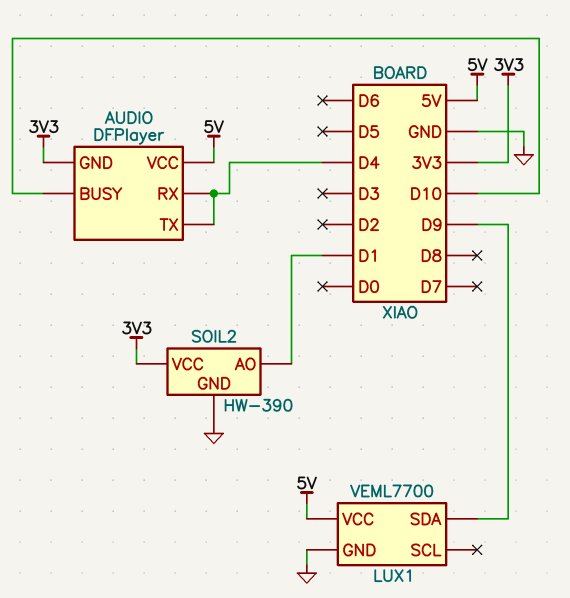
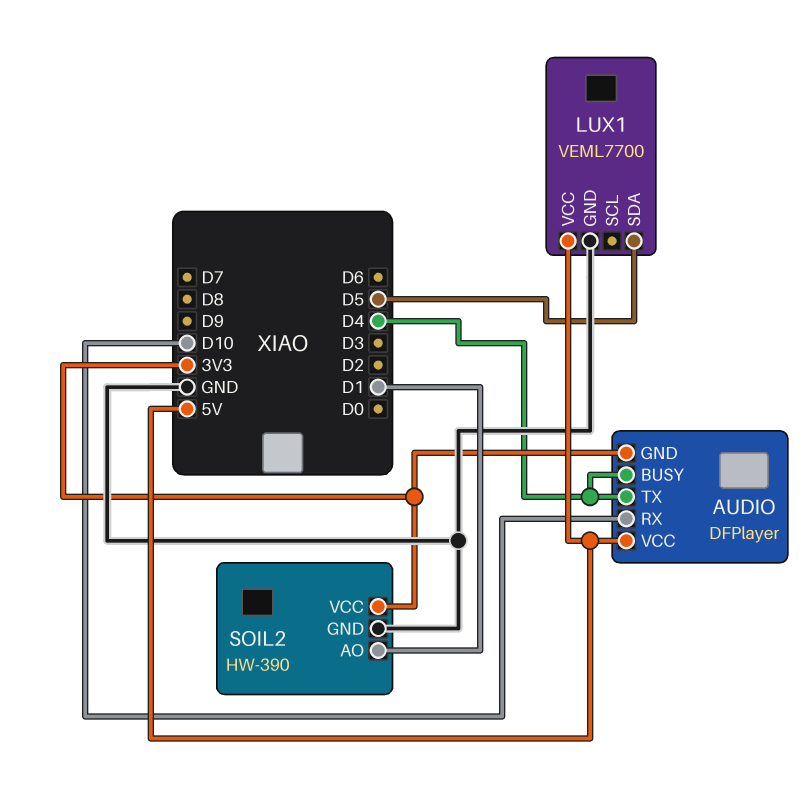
AUDIO pin BUSY: D10 -> D4
AUDIO pin RX: D4 -> D10
LUX1 pin SDA: D9 -> D5

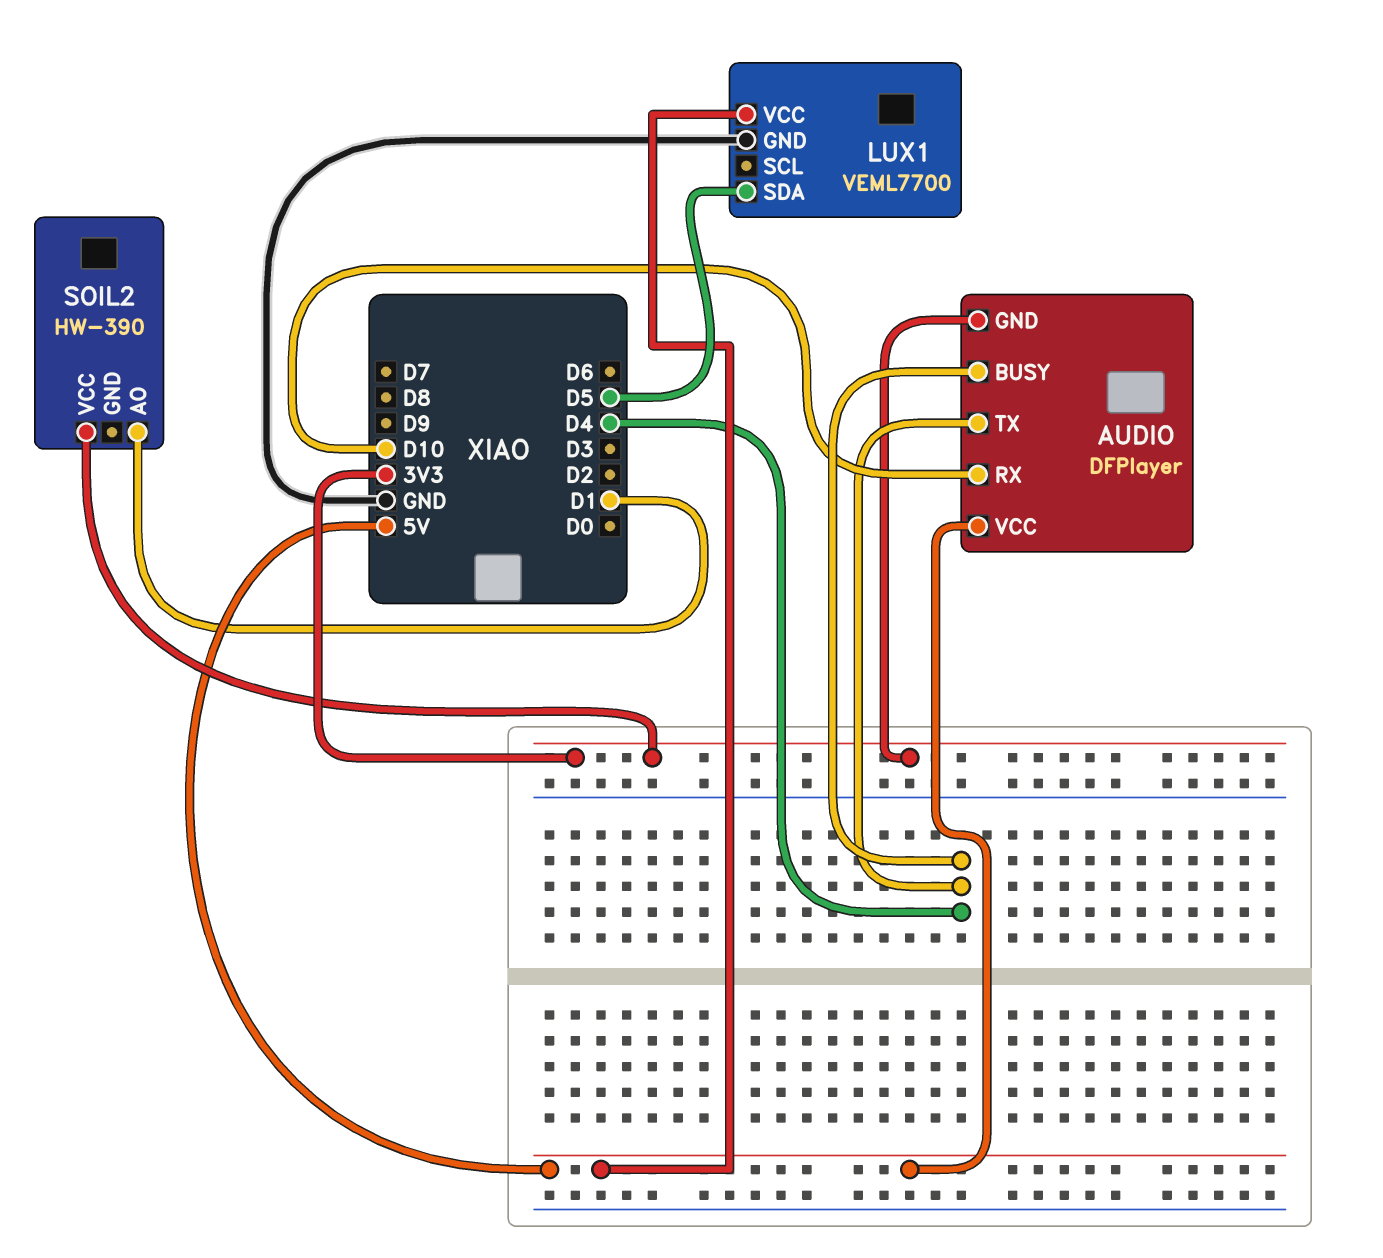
SOIL2 pin GND: GND -> none

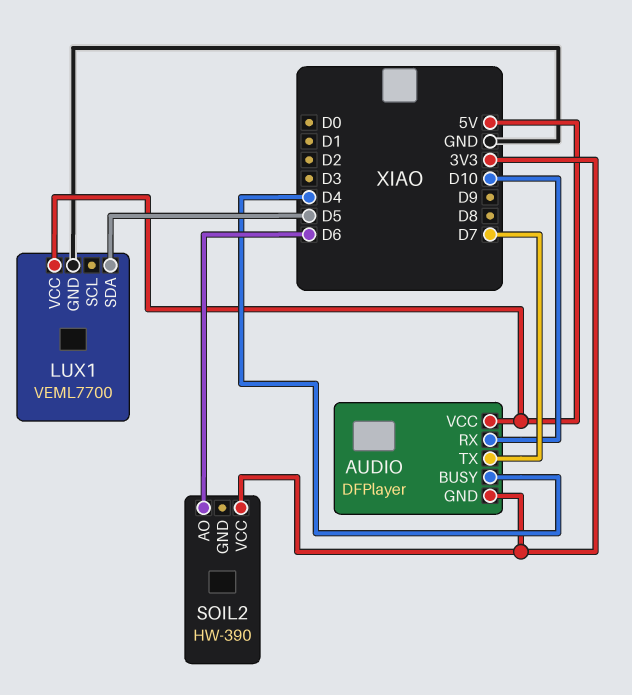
AUDIO pin TX: D4 -> D7
SOIL2 pin AO: D1 -> D6

